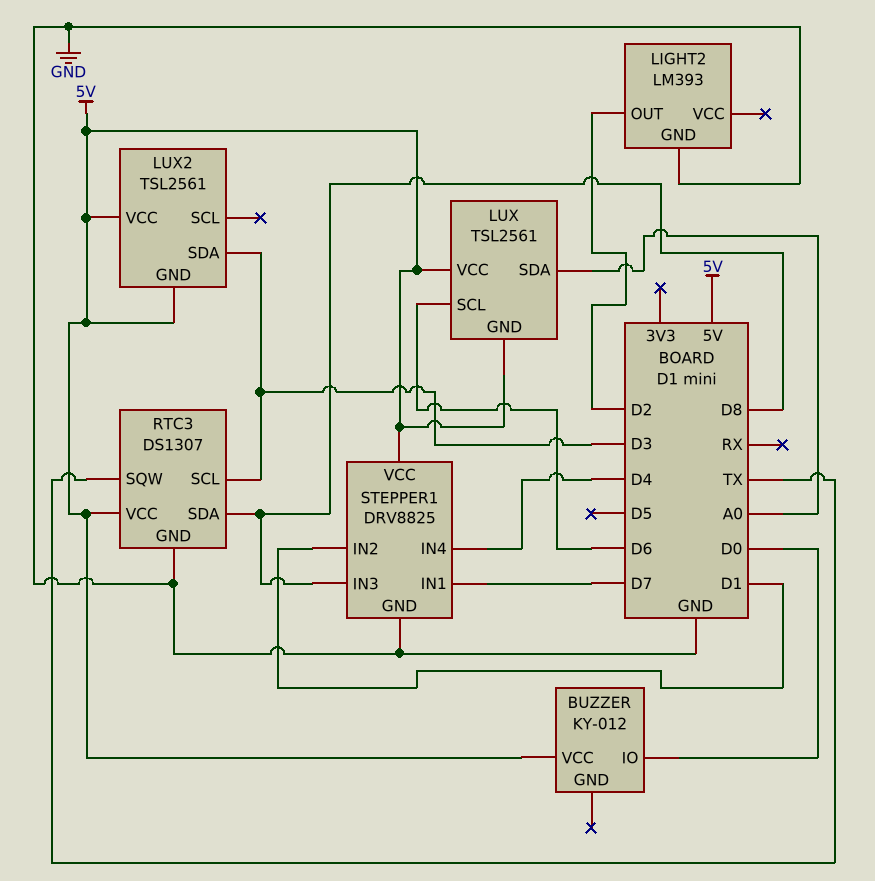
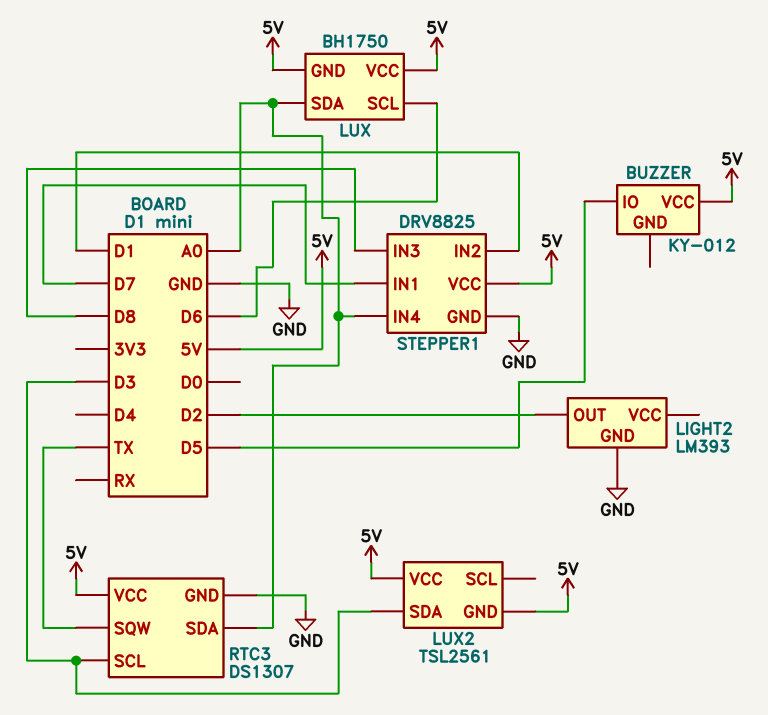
BUZZER pin IO: D0 -> D5
LUX: TSL2561 -> BH1750
RTC3 pin SDA: D8 -> A0
STEPPER1 pin IN4: D4 -> A0

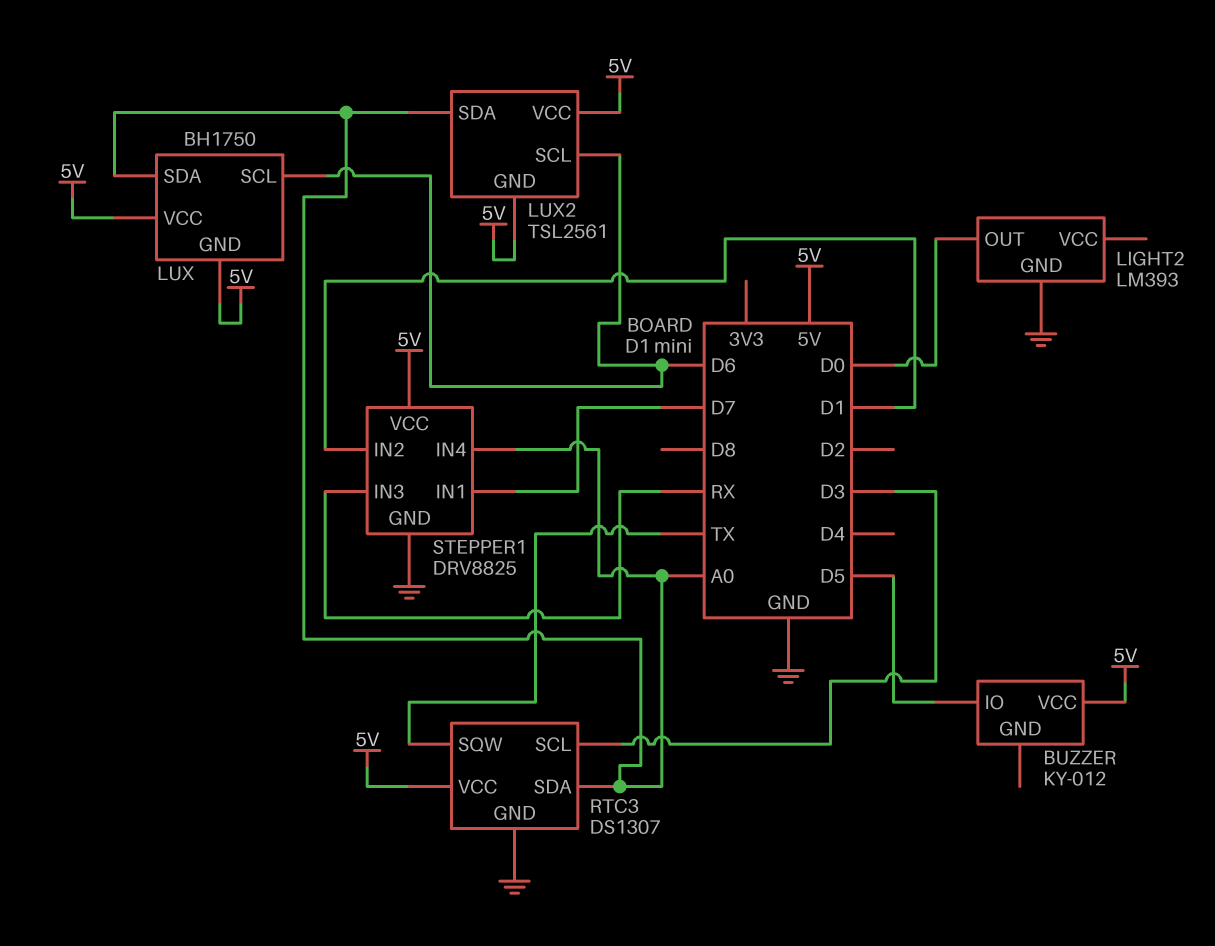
LIGHT2 pin OUT: D2 -> D0
LUX2 pin SCL: none -> D6
LUX2 pin SDA: D3 -> A0
STEPPER1 pin IN3: D8 -> RX

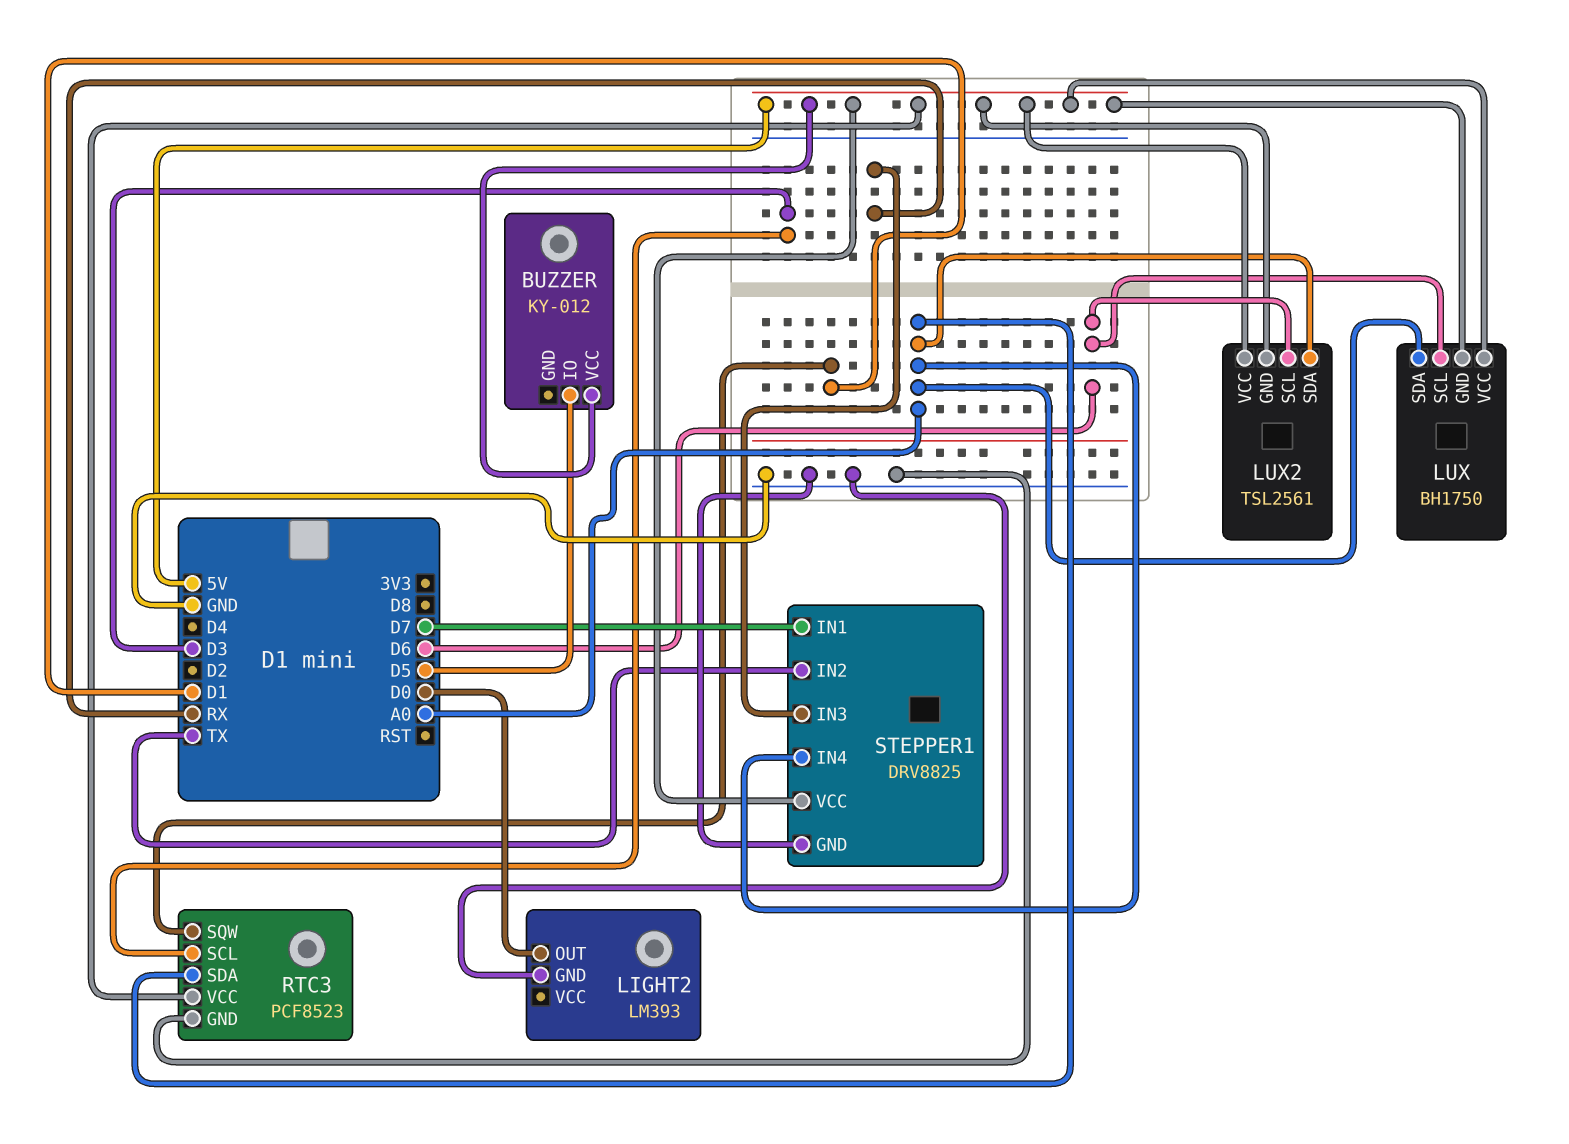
RTC3: DS1307 -> PCF8523
RTC3 pin SQW: TX -> D1
STEPPER1 pin IN2: D1 -> TX

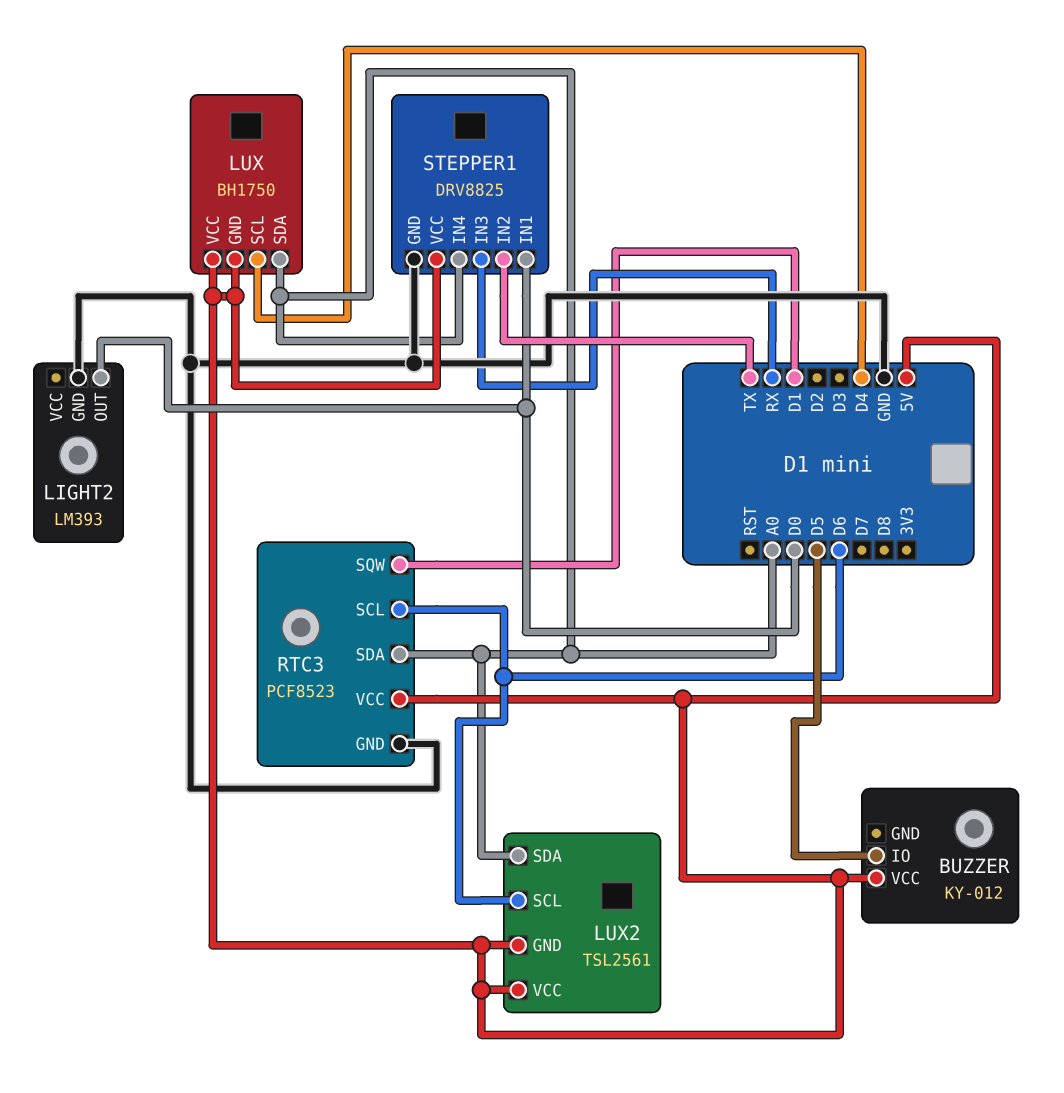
LUX pin SCL: D6 -> D4
RTC3 pin SCL: D3 -> D6
STEPPER1 pin IN1: D7 -> D0

